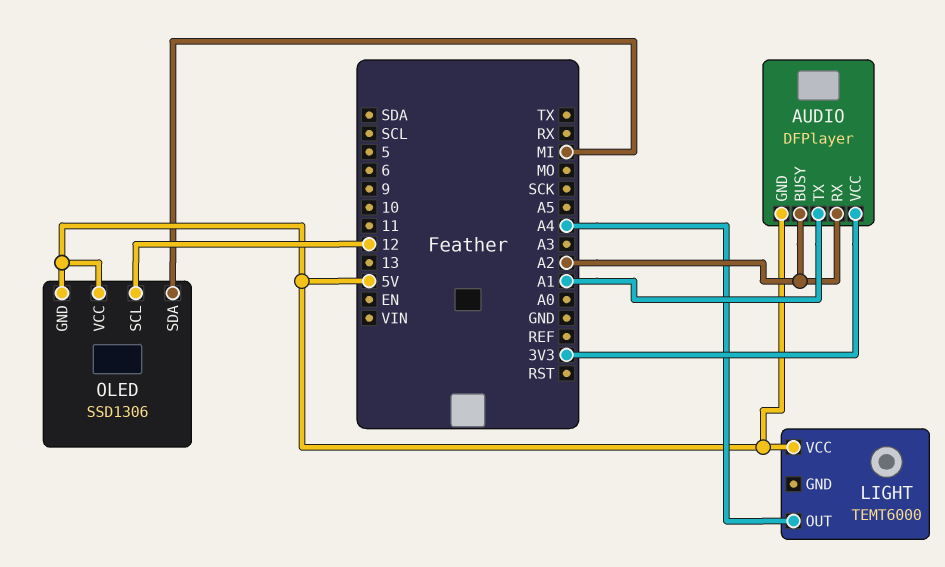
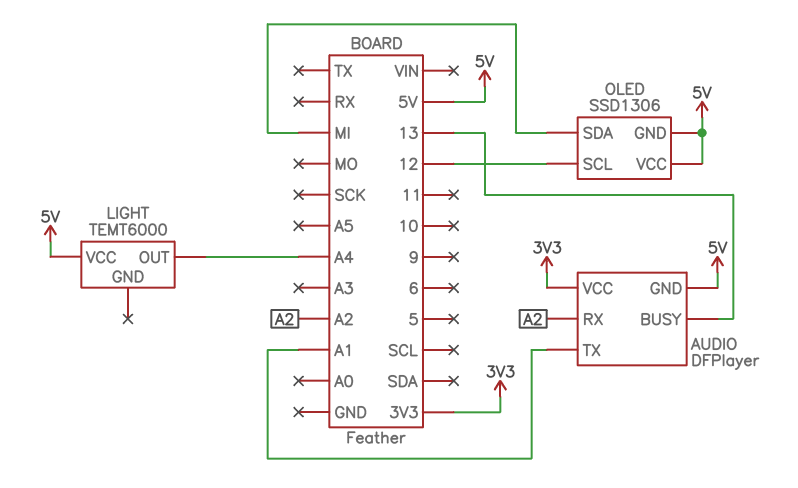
AUDIO pin BUSY: A2 -> 13

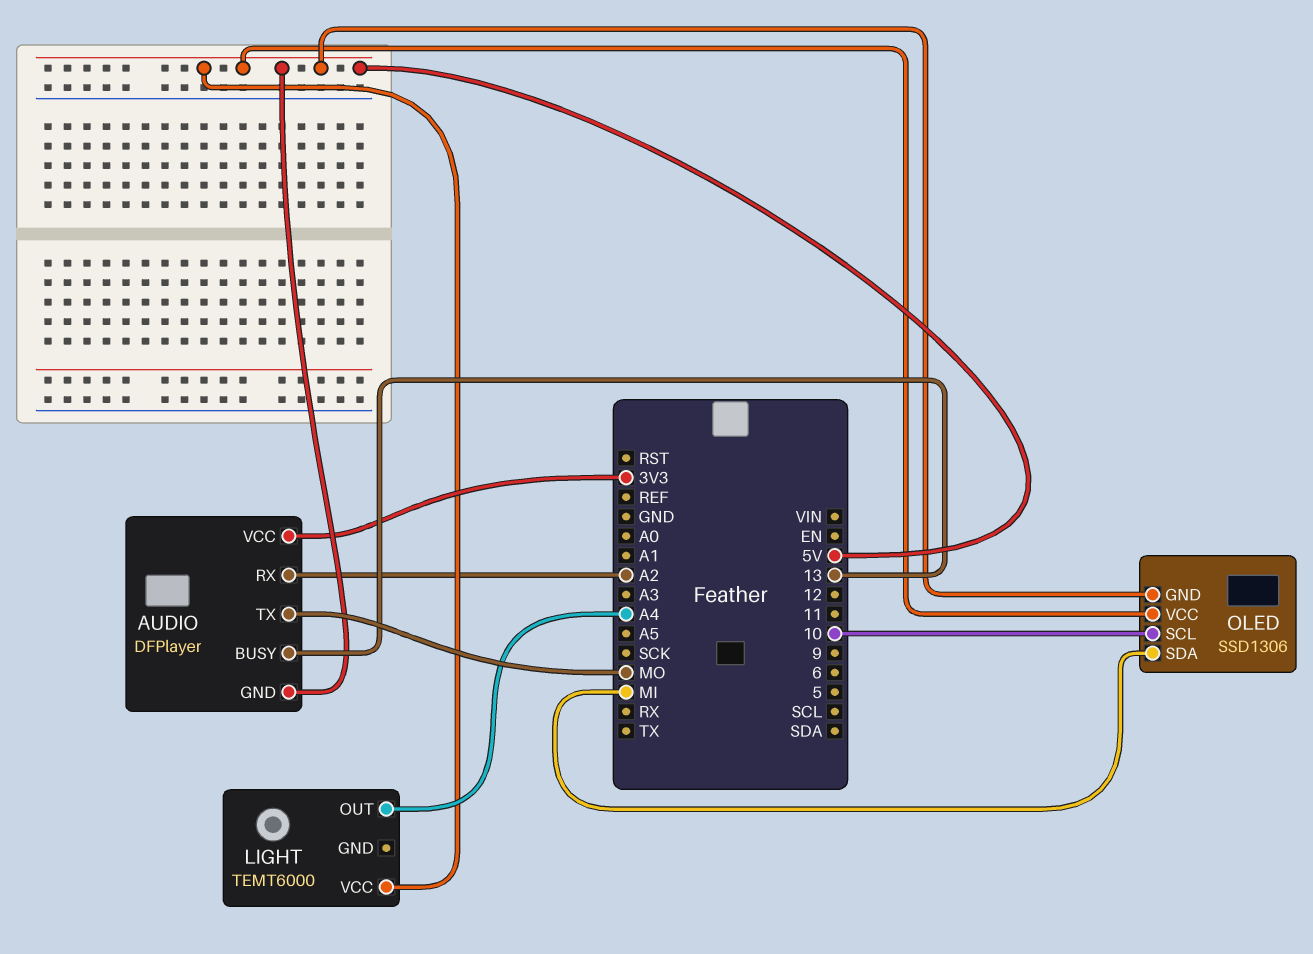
AUDIO pin TX: A1 -> MO
OLED pin SCL: 12 -> 10

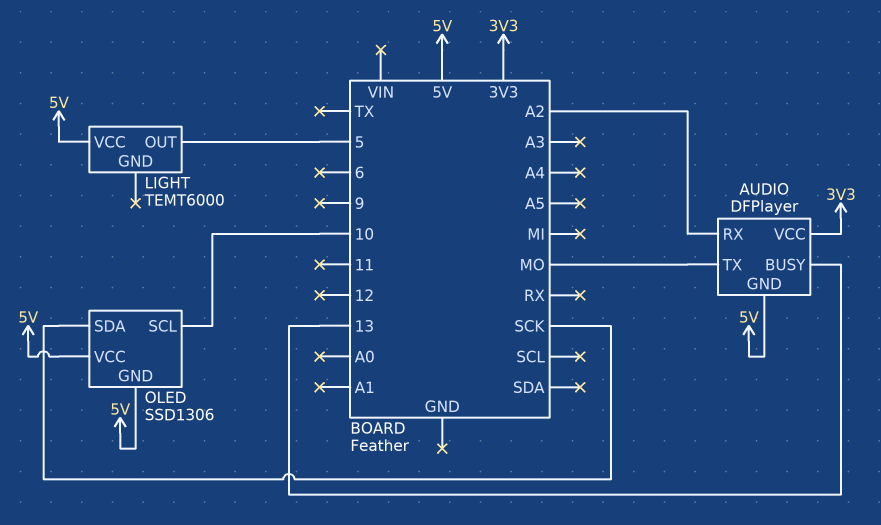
LIGHT pin OUT: A4 -> 5
OLED pin SDA: MI -> SCK

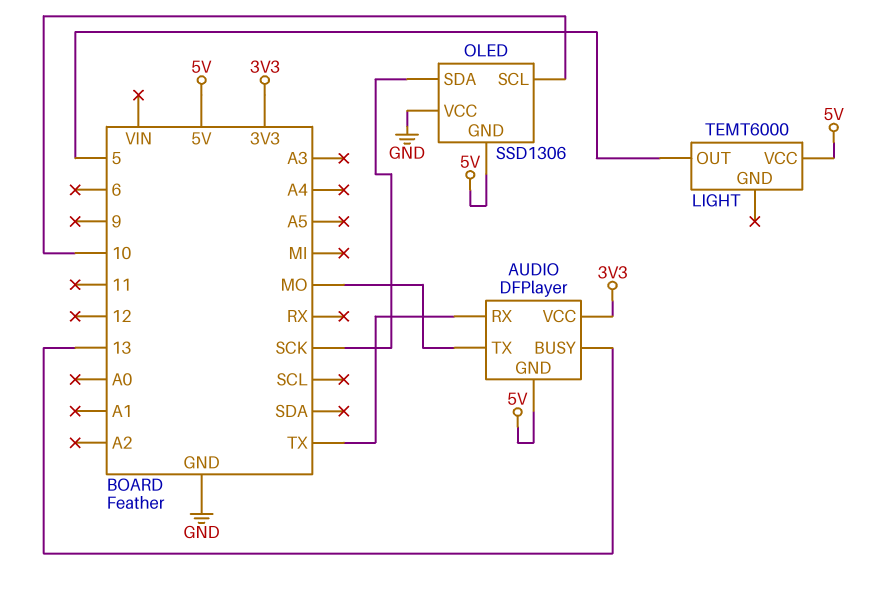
AUDIO pin RX: A2 -> TX
OLED pin VCC: 5V -> GND

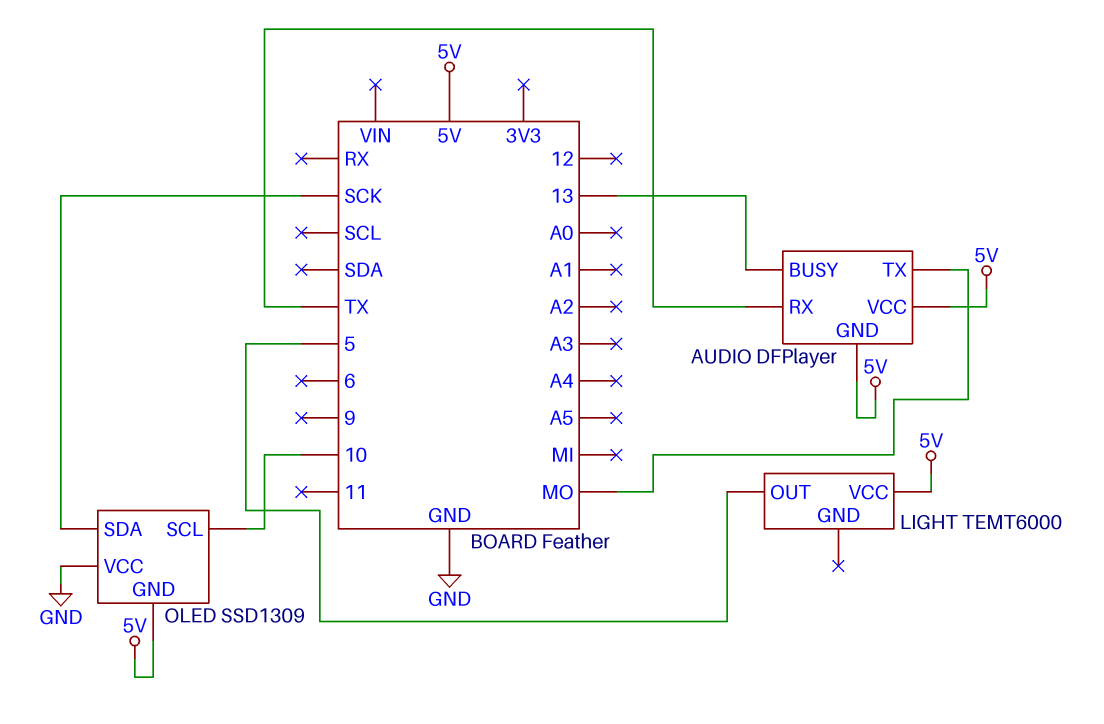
AUDIO pin VCC: 3V3 -> 5V
OLED: SSD1306 -> SSD1309

